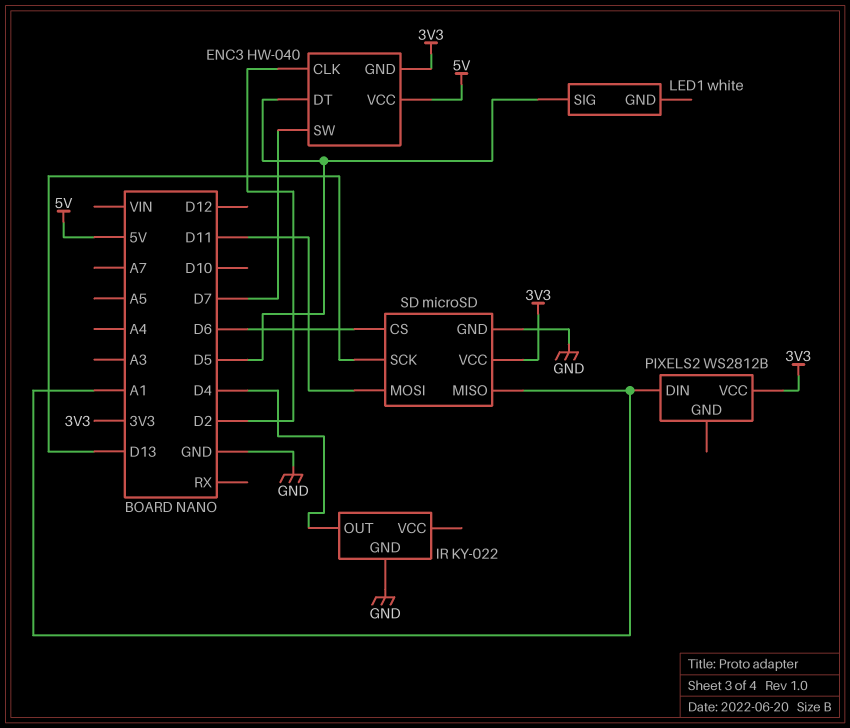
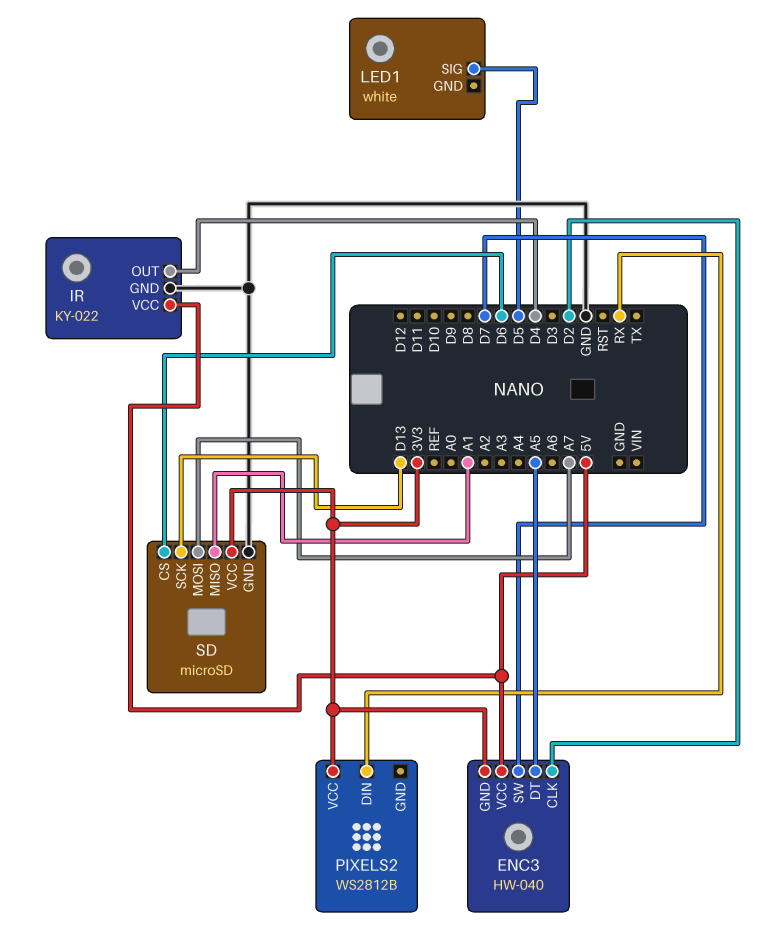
ENC3 pin DT: D5 -> A5
IR pin VCC: none -> 5V
PIXELS2 pin DIN: A1 -> RX
SD pin MOSI: D11 -> A7

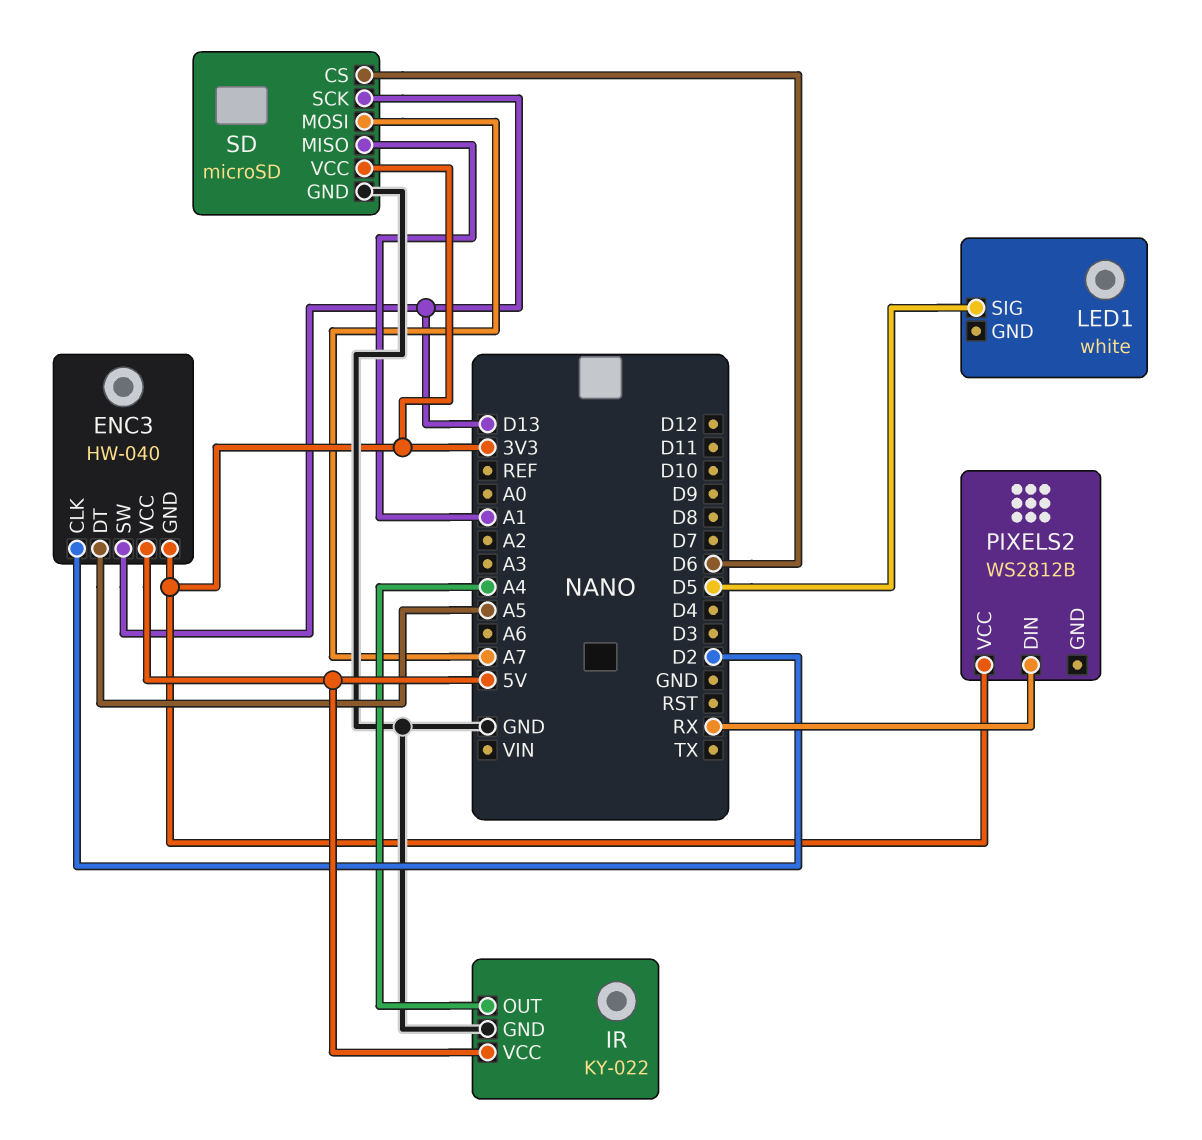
ENC3 pin SW: D7 -> D13
IR pin OUT: D4 -> A4

